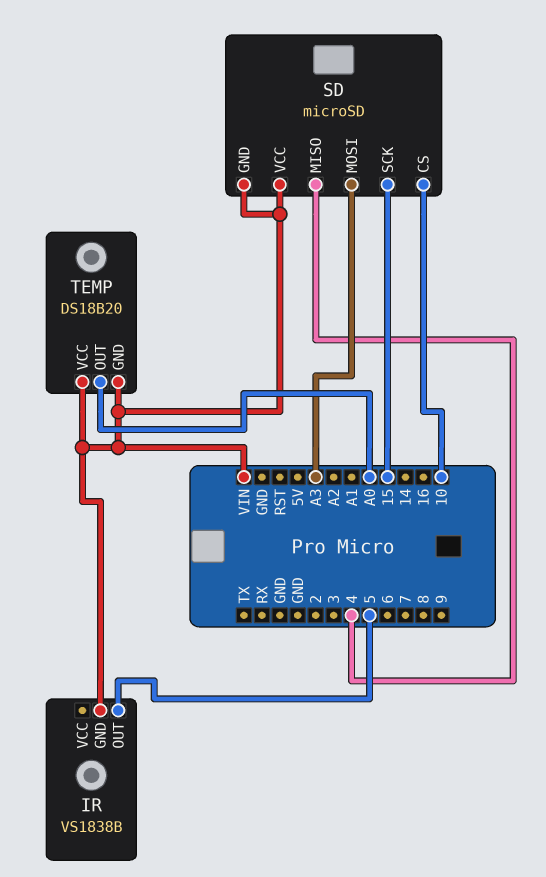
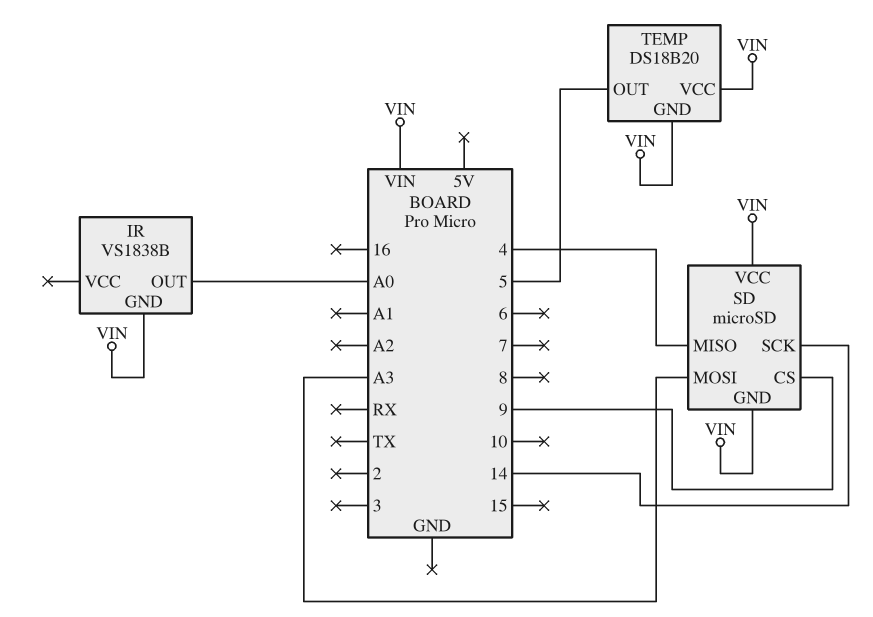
IR pin OUT: 5 -> A0
SD pin CS: 10 -> 9
SD pin SCK: 15 -> 14
TEMP pin OUT: A0 -> 5

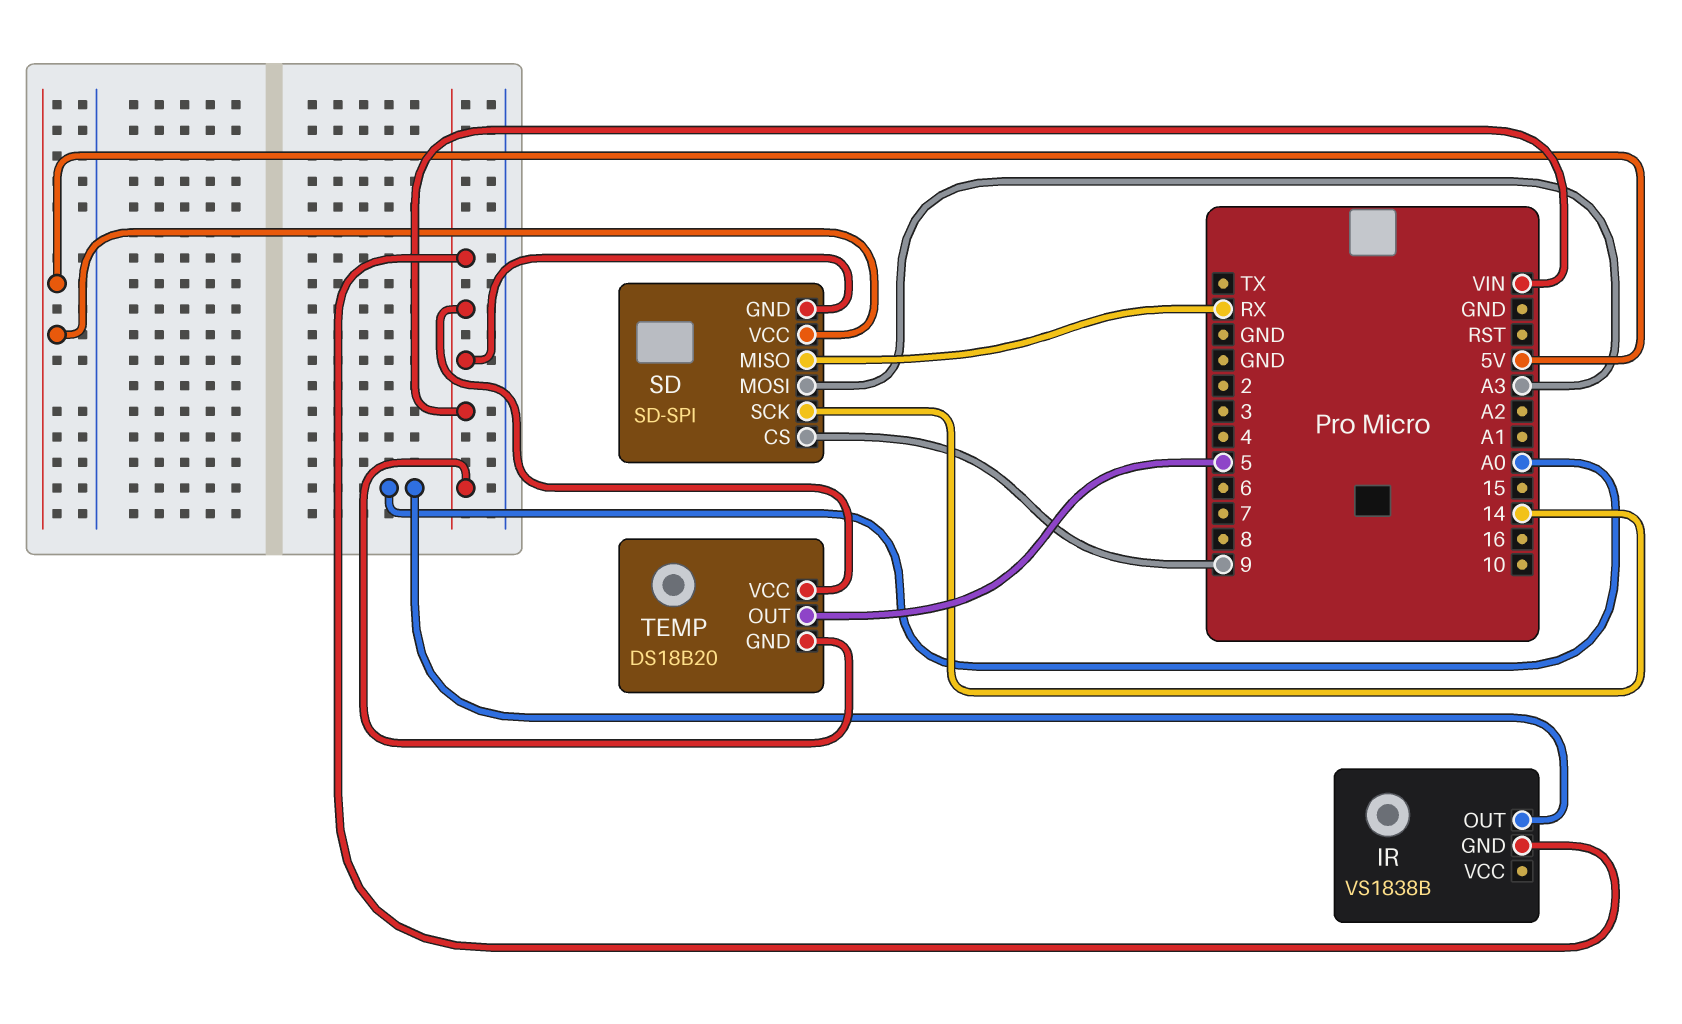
SD: microSD -> SD-SPI
SD pin MISO: 4 -> RX
SD pin VCC: VIN -> 5V

